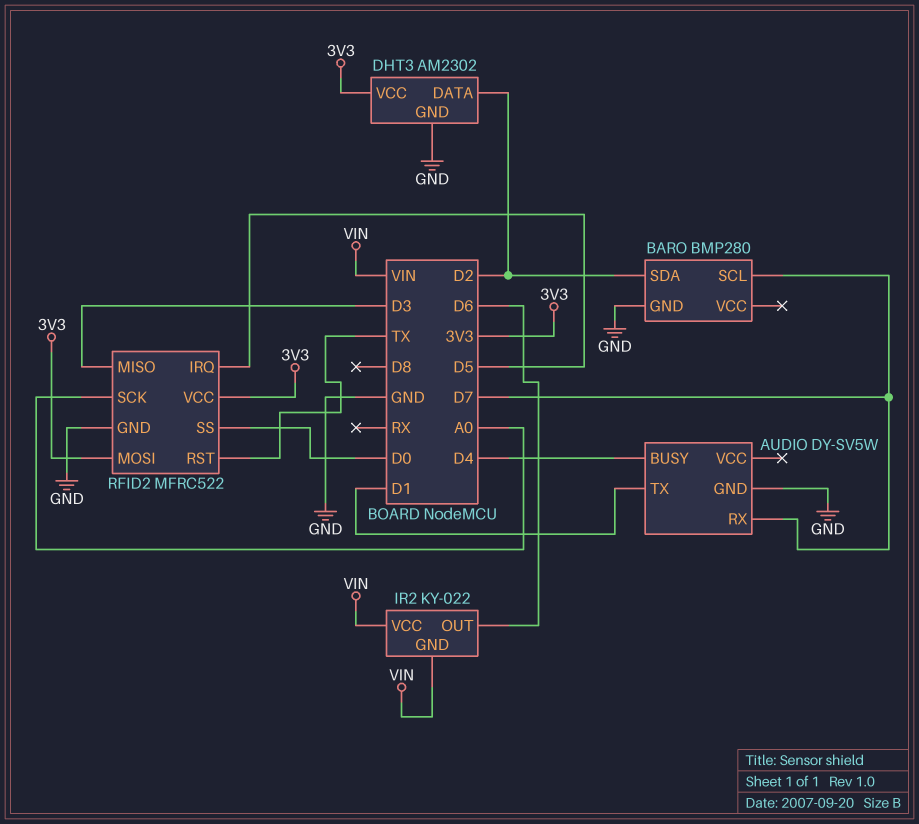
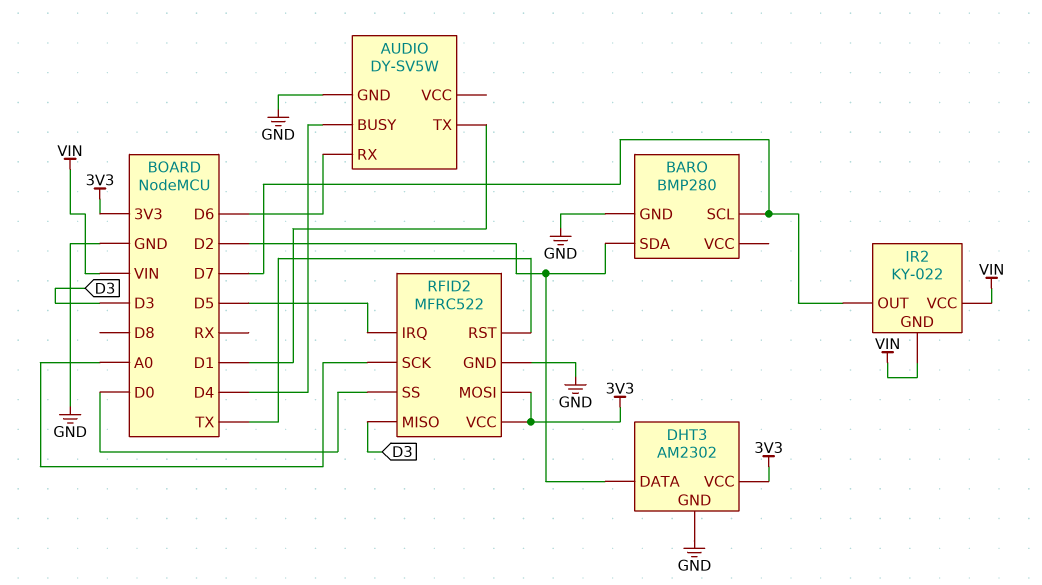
AUDIO pin RX: D7 -> D6
IR2 pin OUT: D6 -> D7

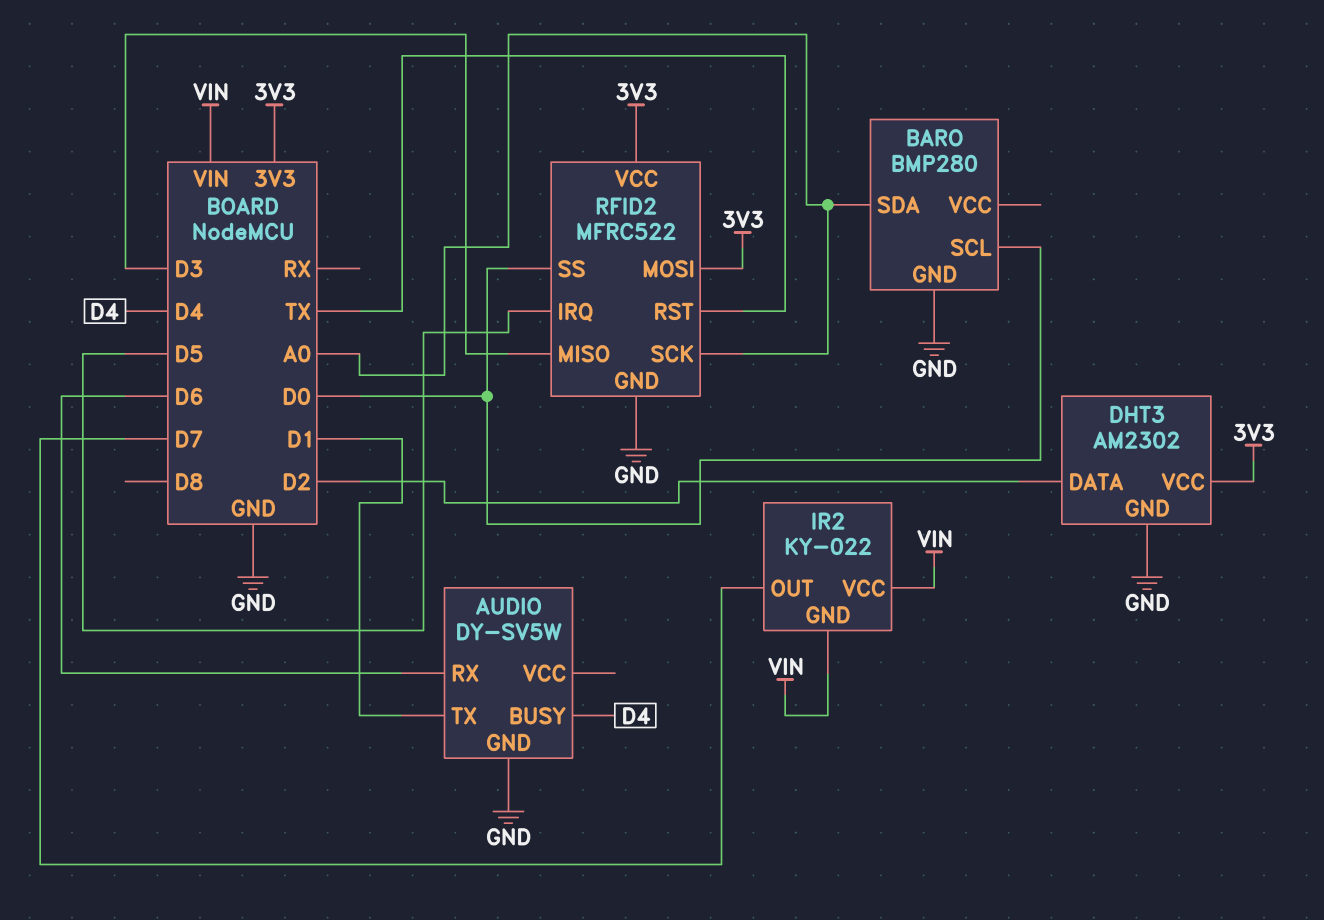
BARO pin SCL: D7 -> D0
BARO pin SDA: D2 -> A0

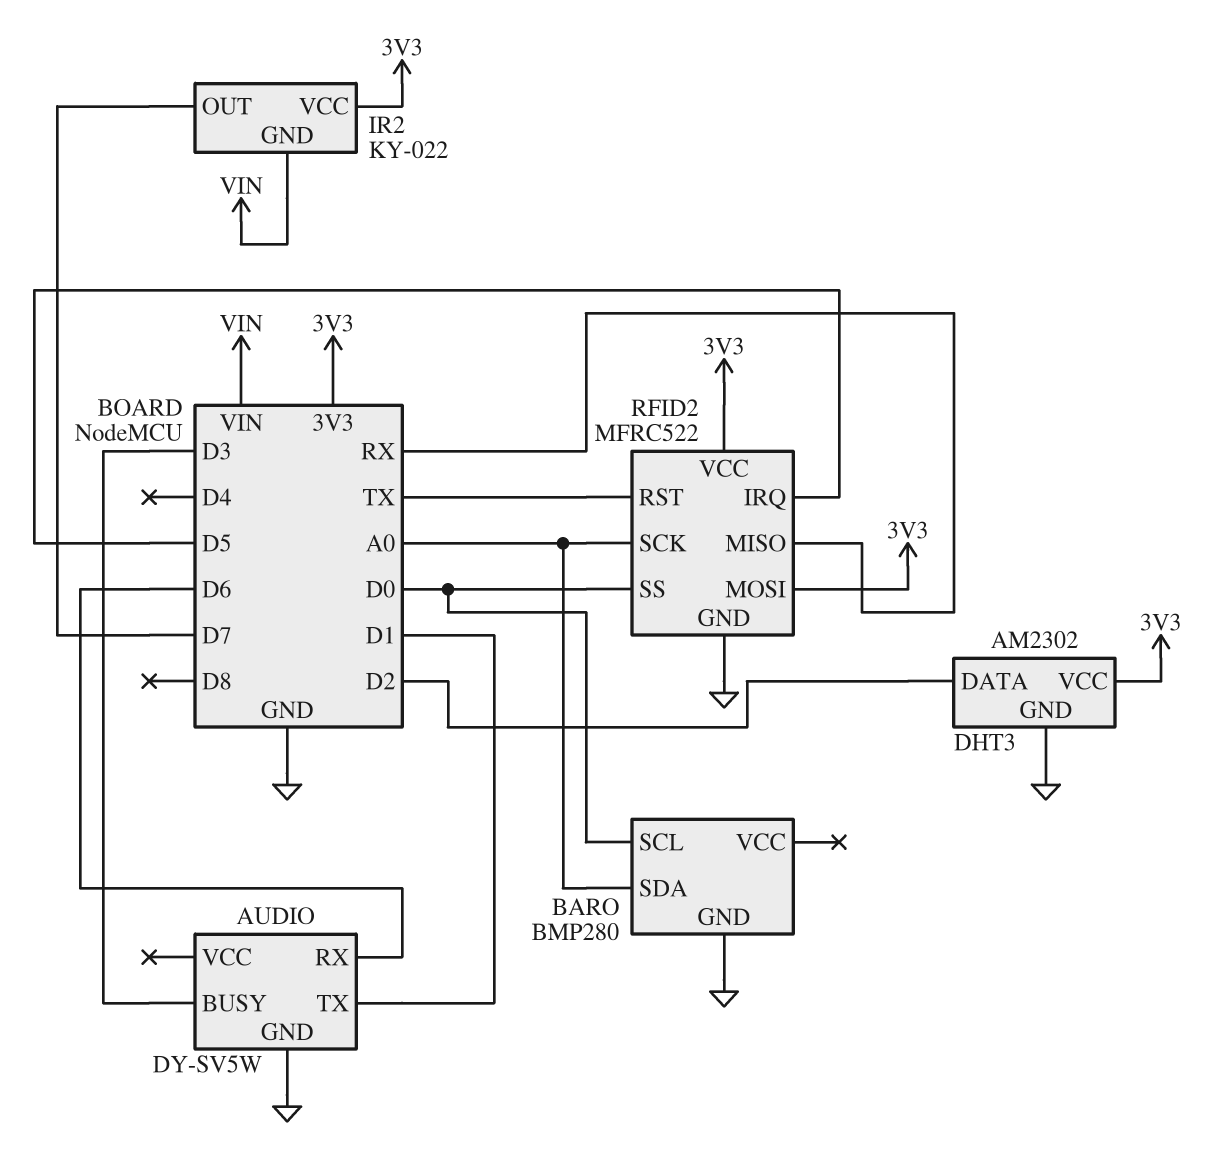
AUDIO pin BUSY: D4 -> D3
IR2 pin VCC: VIN -> 3V3
RFID2 pin MISO: D3 -> RX

